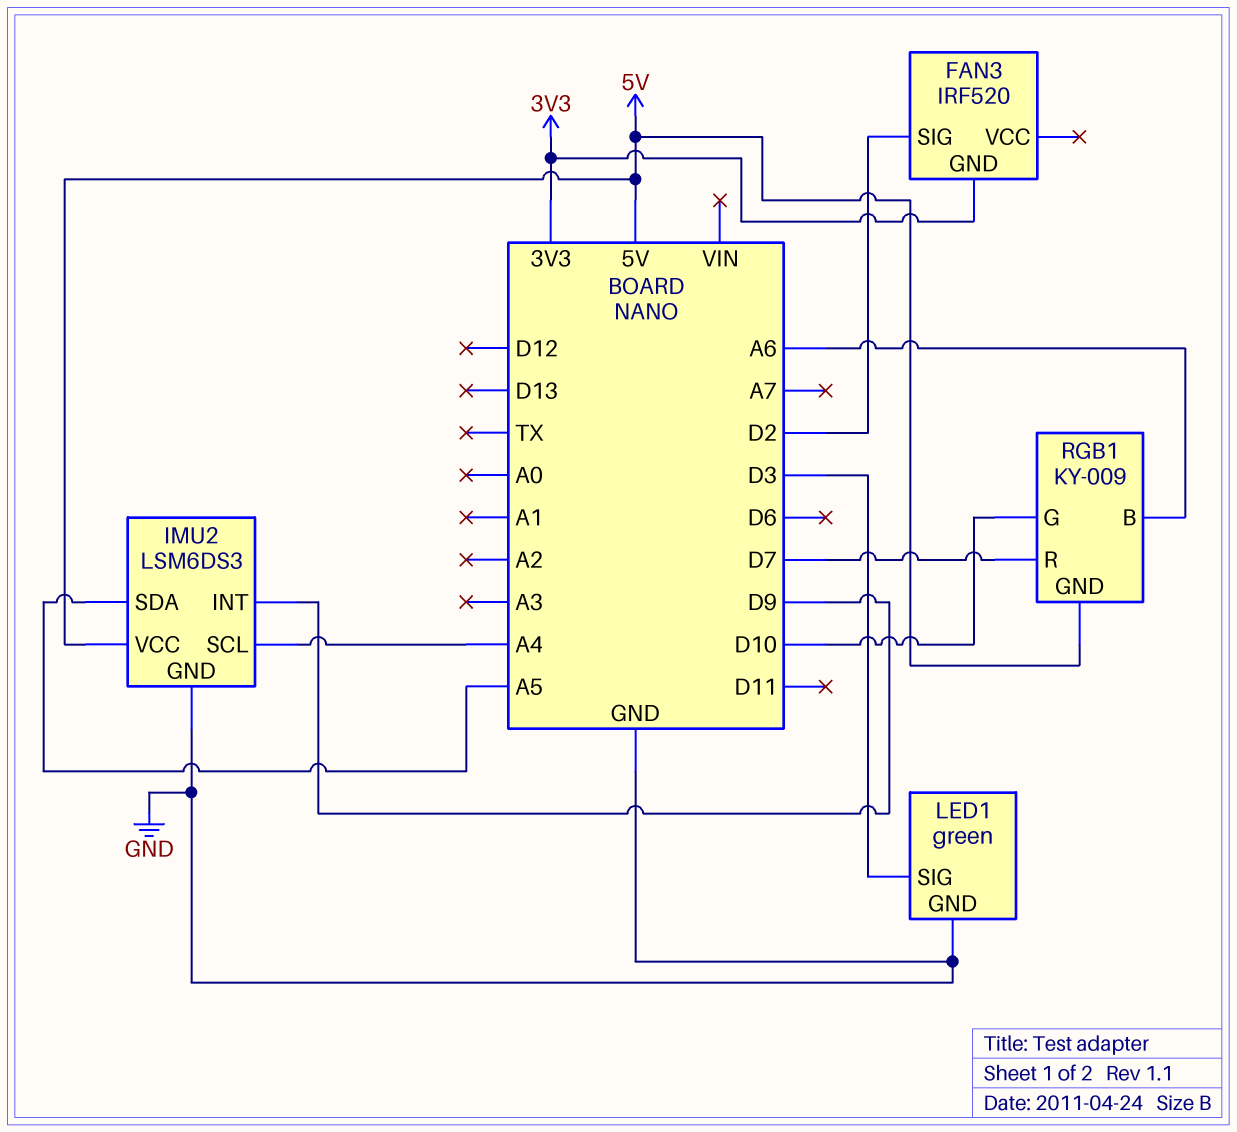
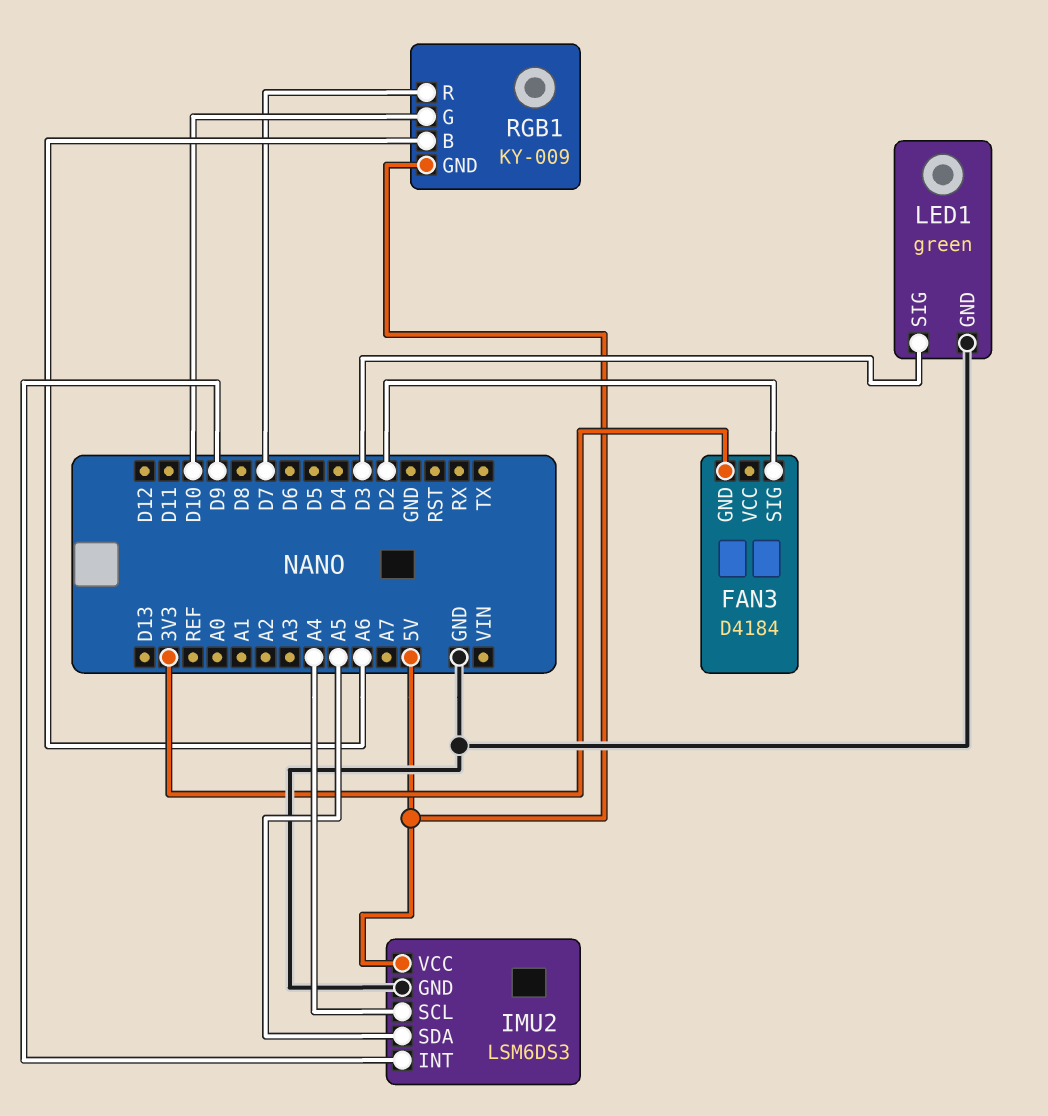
FAN3: IRF520 -> D4184

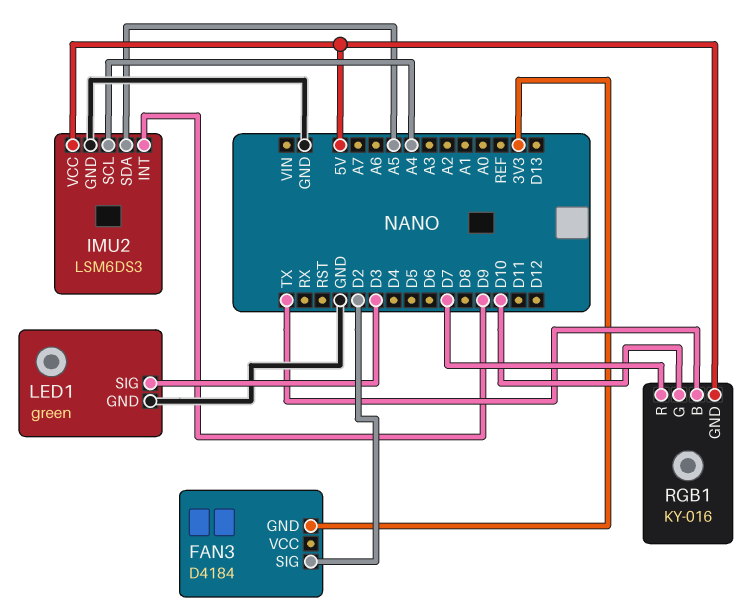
RGB1: KY-009 -> KY-016
RGB1 pin B: A6 -> TX

